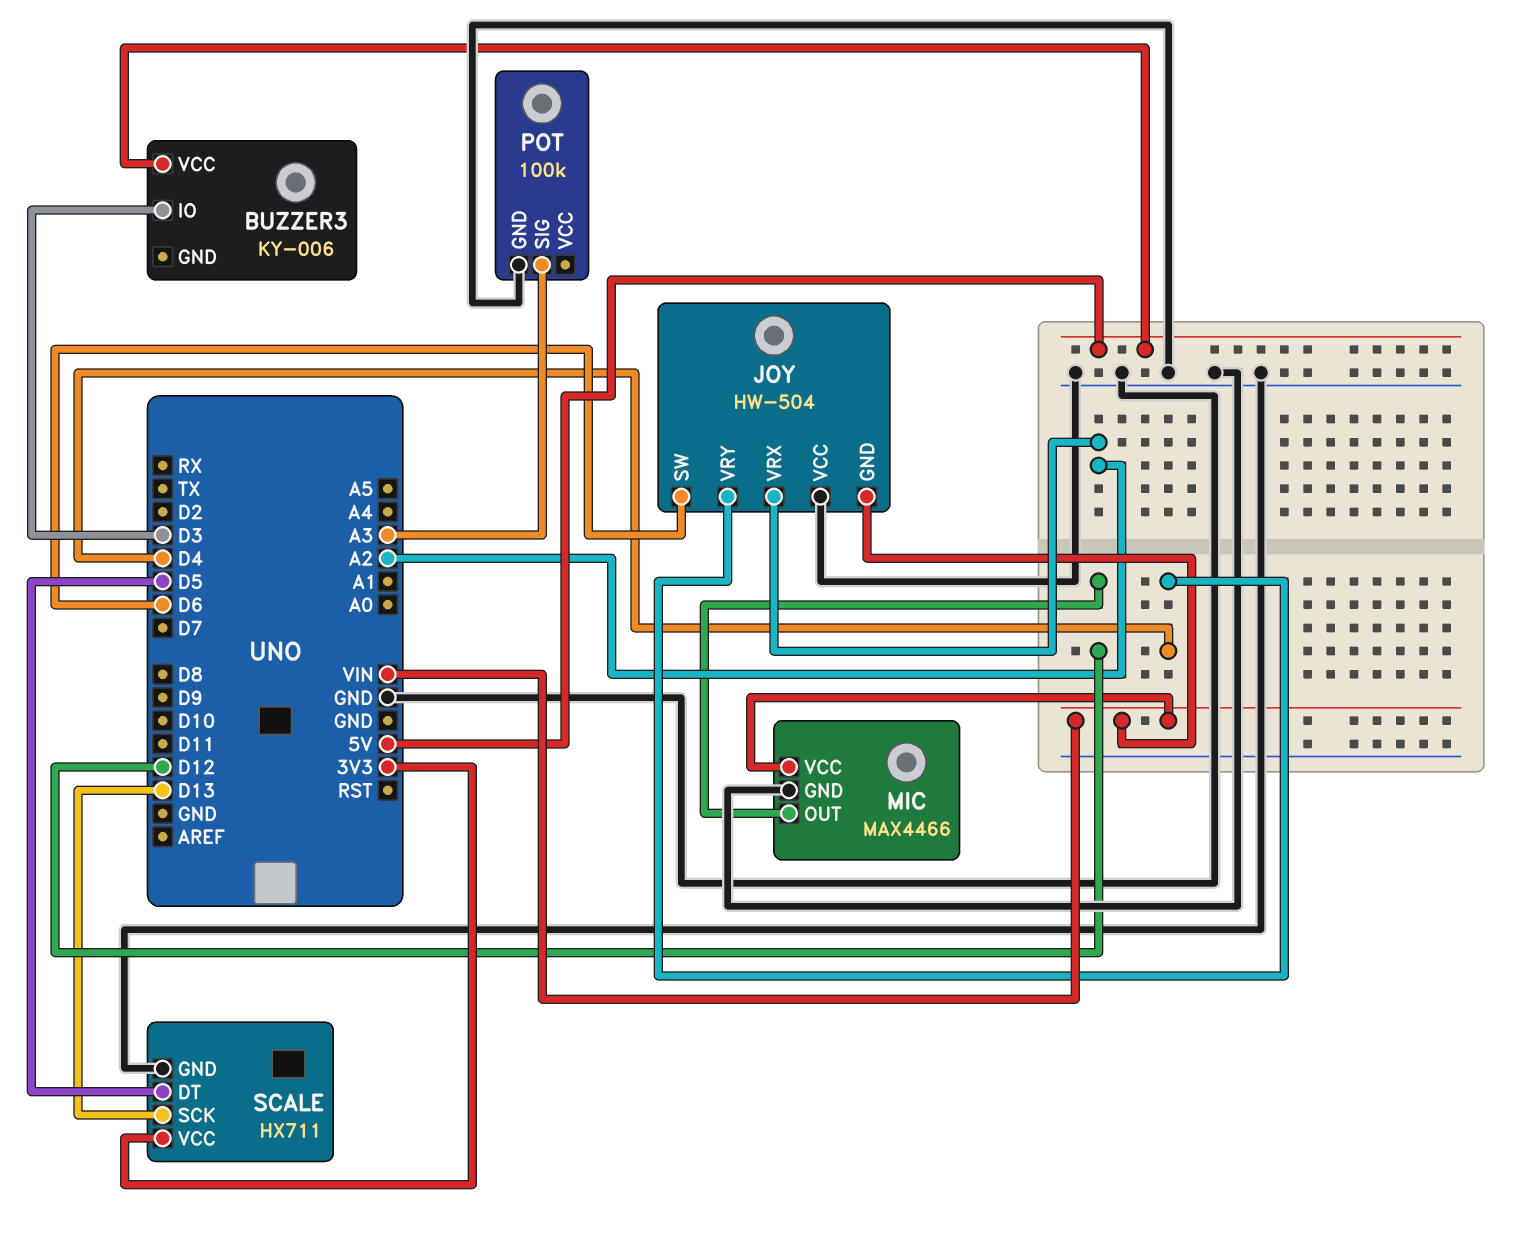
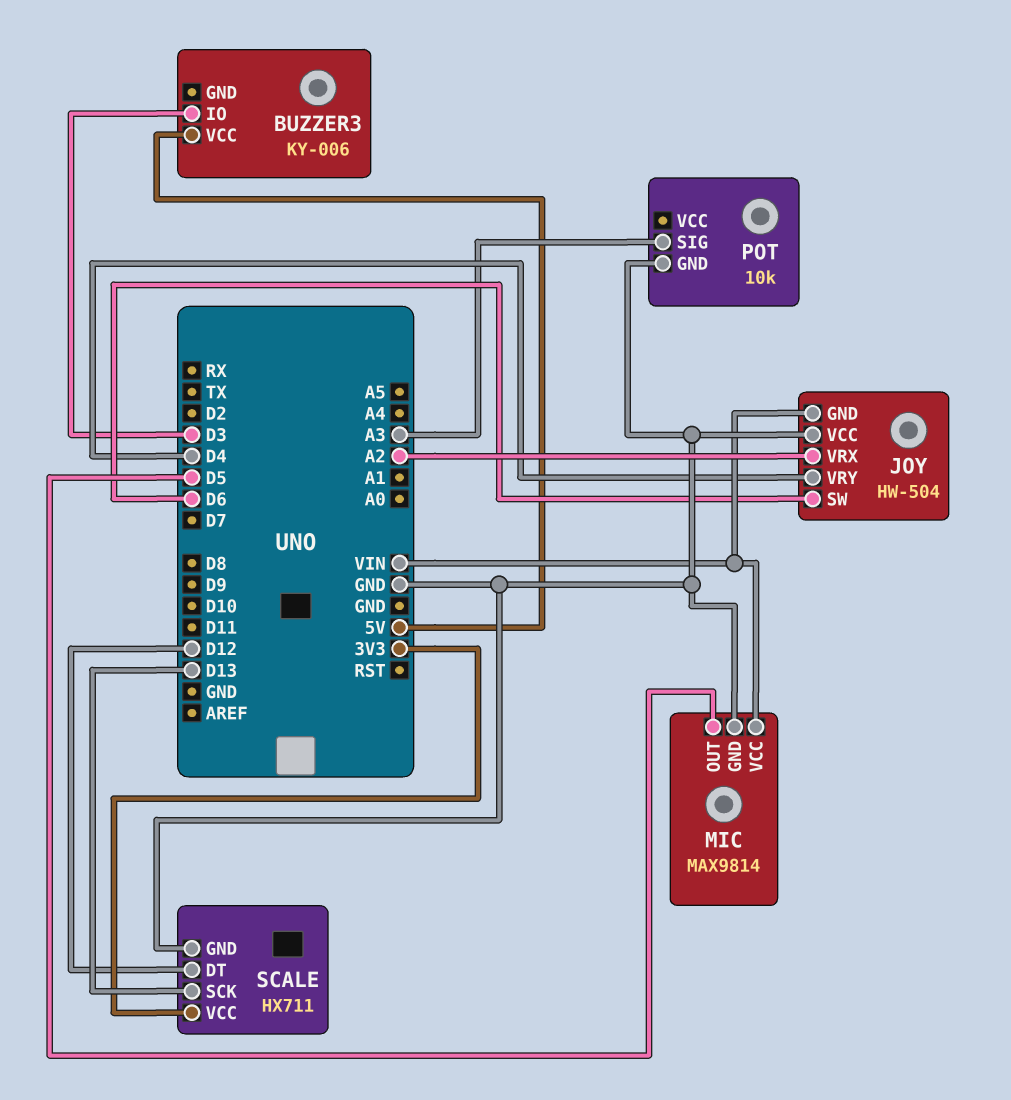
MIC: MAX4466 -> MAX9814
MIC pin OUT: D12 -> D5
POT: 100k -> 10k
SCALE pin DT: D5 -> D12

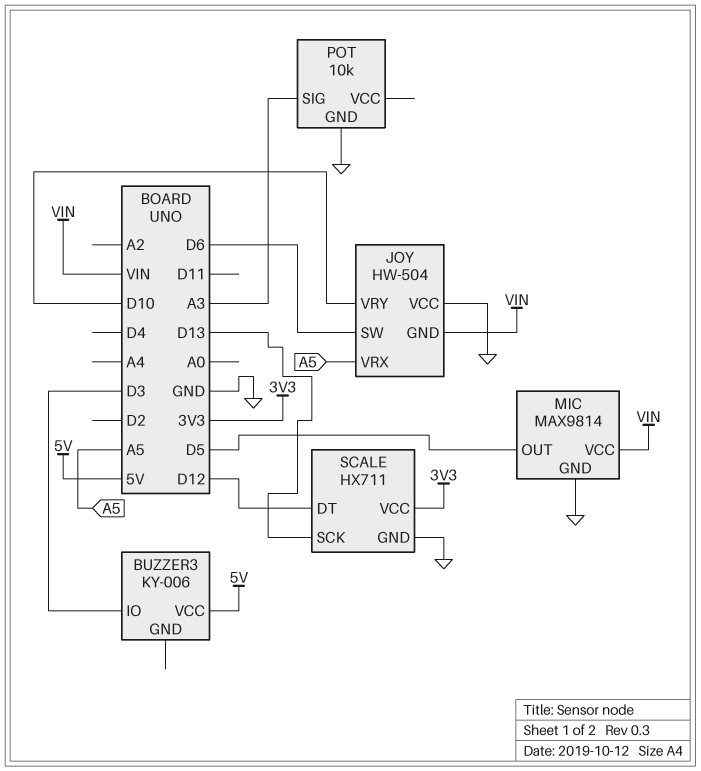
JOY pin VRX: A2 -> A5
JOY pin VRY: D4 -> D10

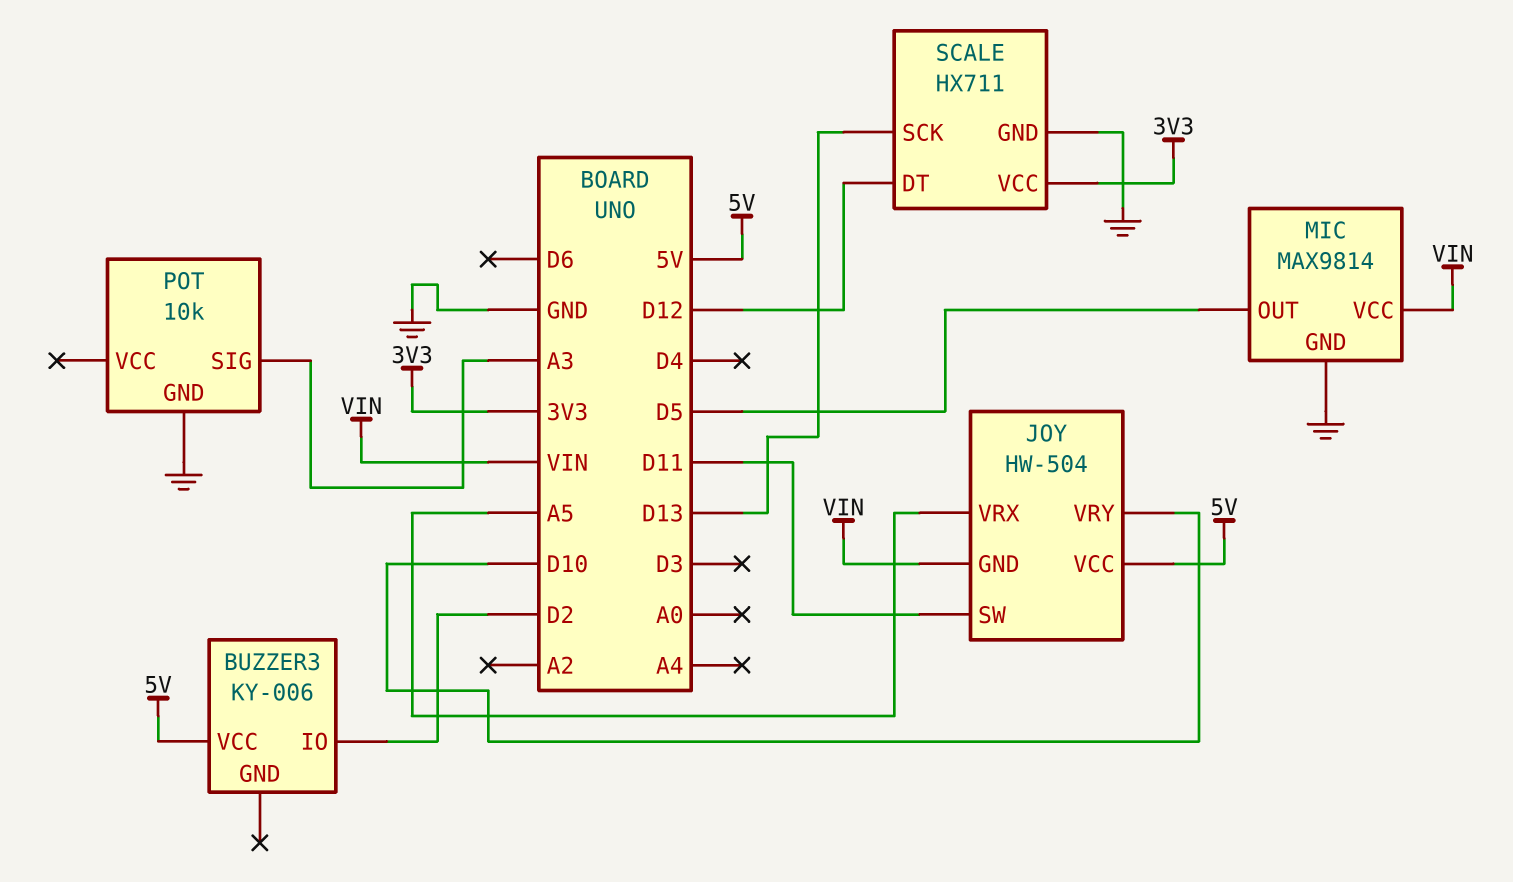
BUZZER3 pin IO: D3 -> D2
JOY pin SW: D6 -> D11
JOY pin VCC: GND -> 5V

